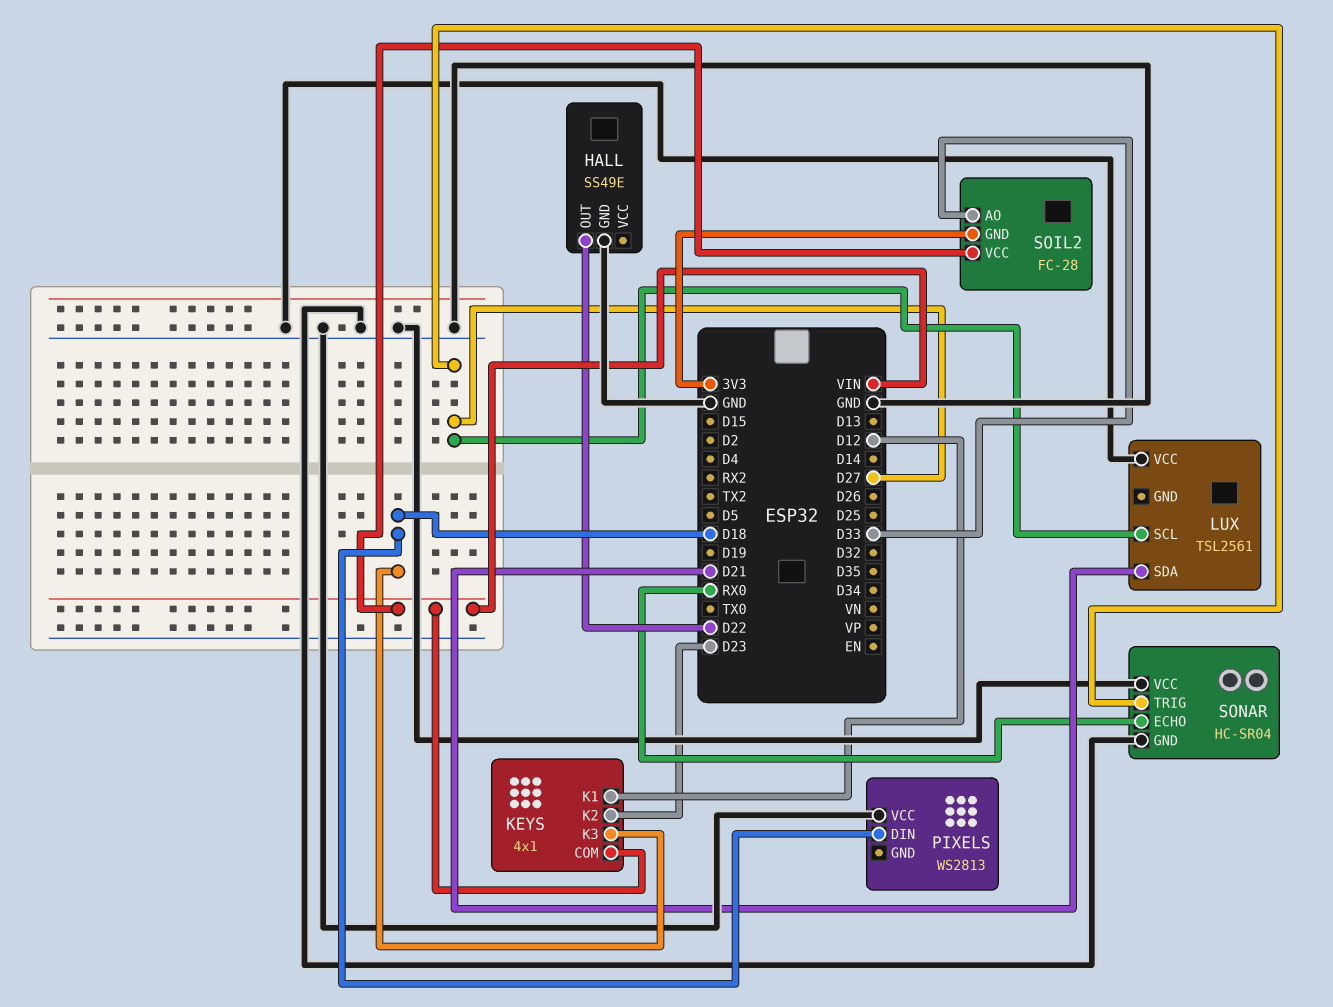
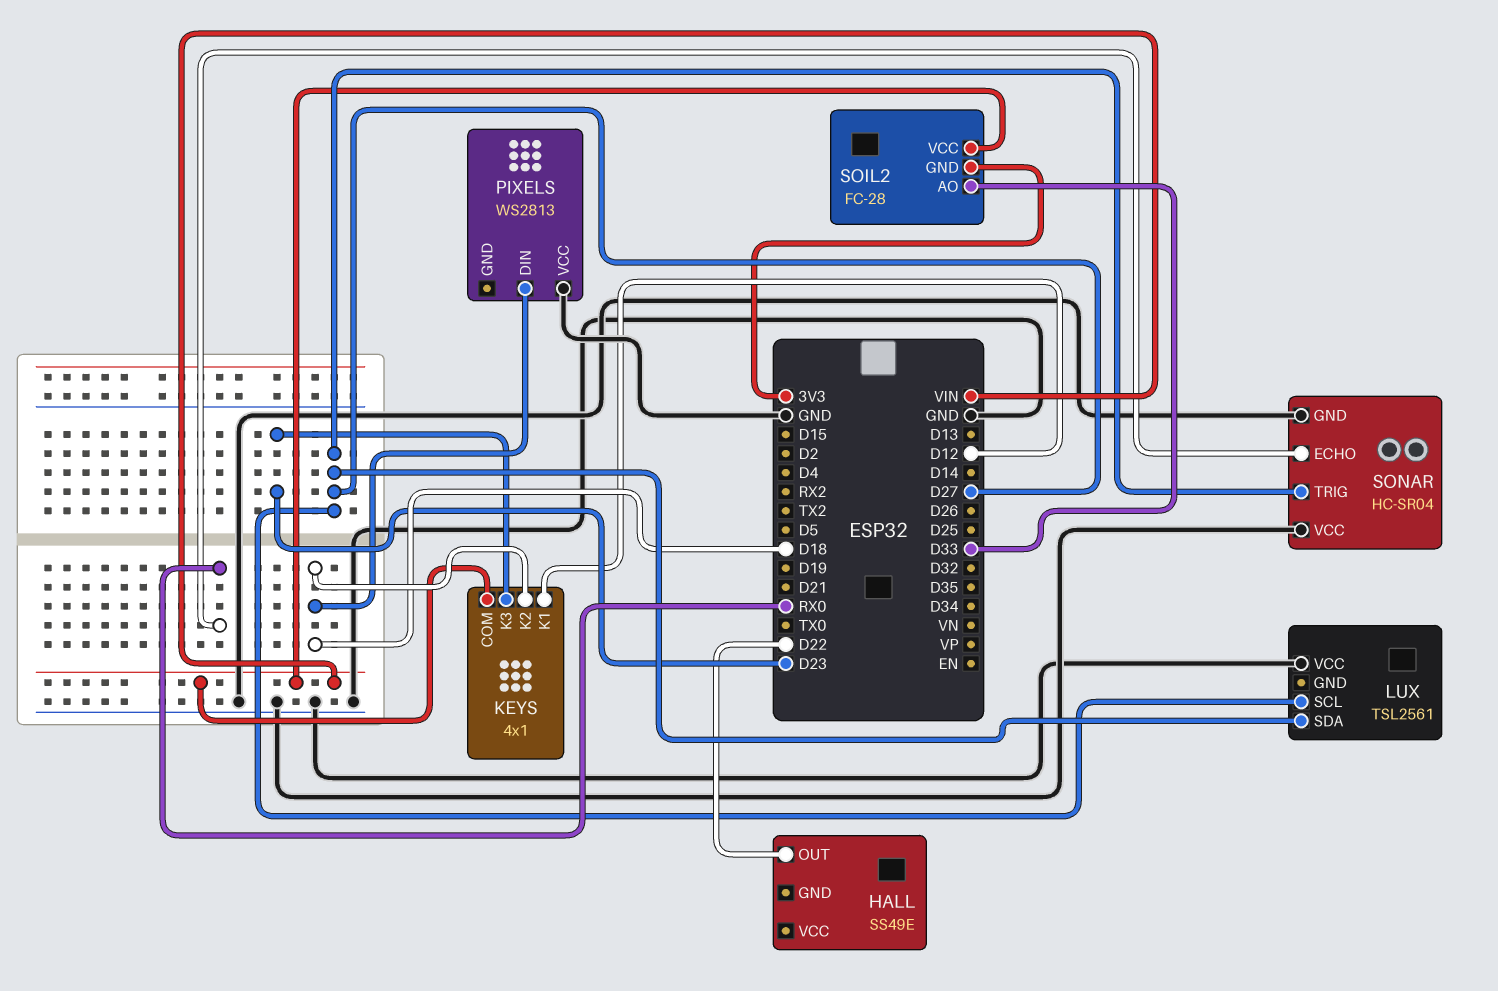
HALL pin GND: GND -> none
KEYS pin K2: D23 -> D18
KEYS pin K3: D18 -> D23
LUX pin SDA: D21 -> D27

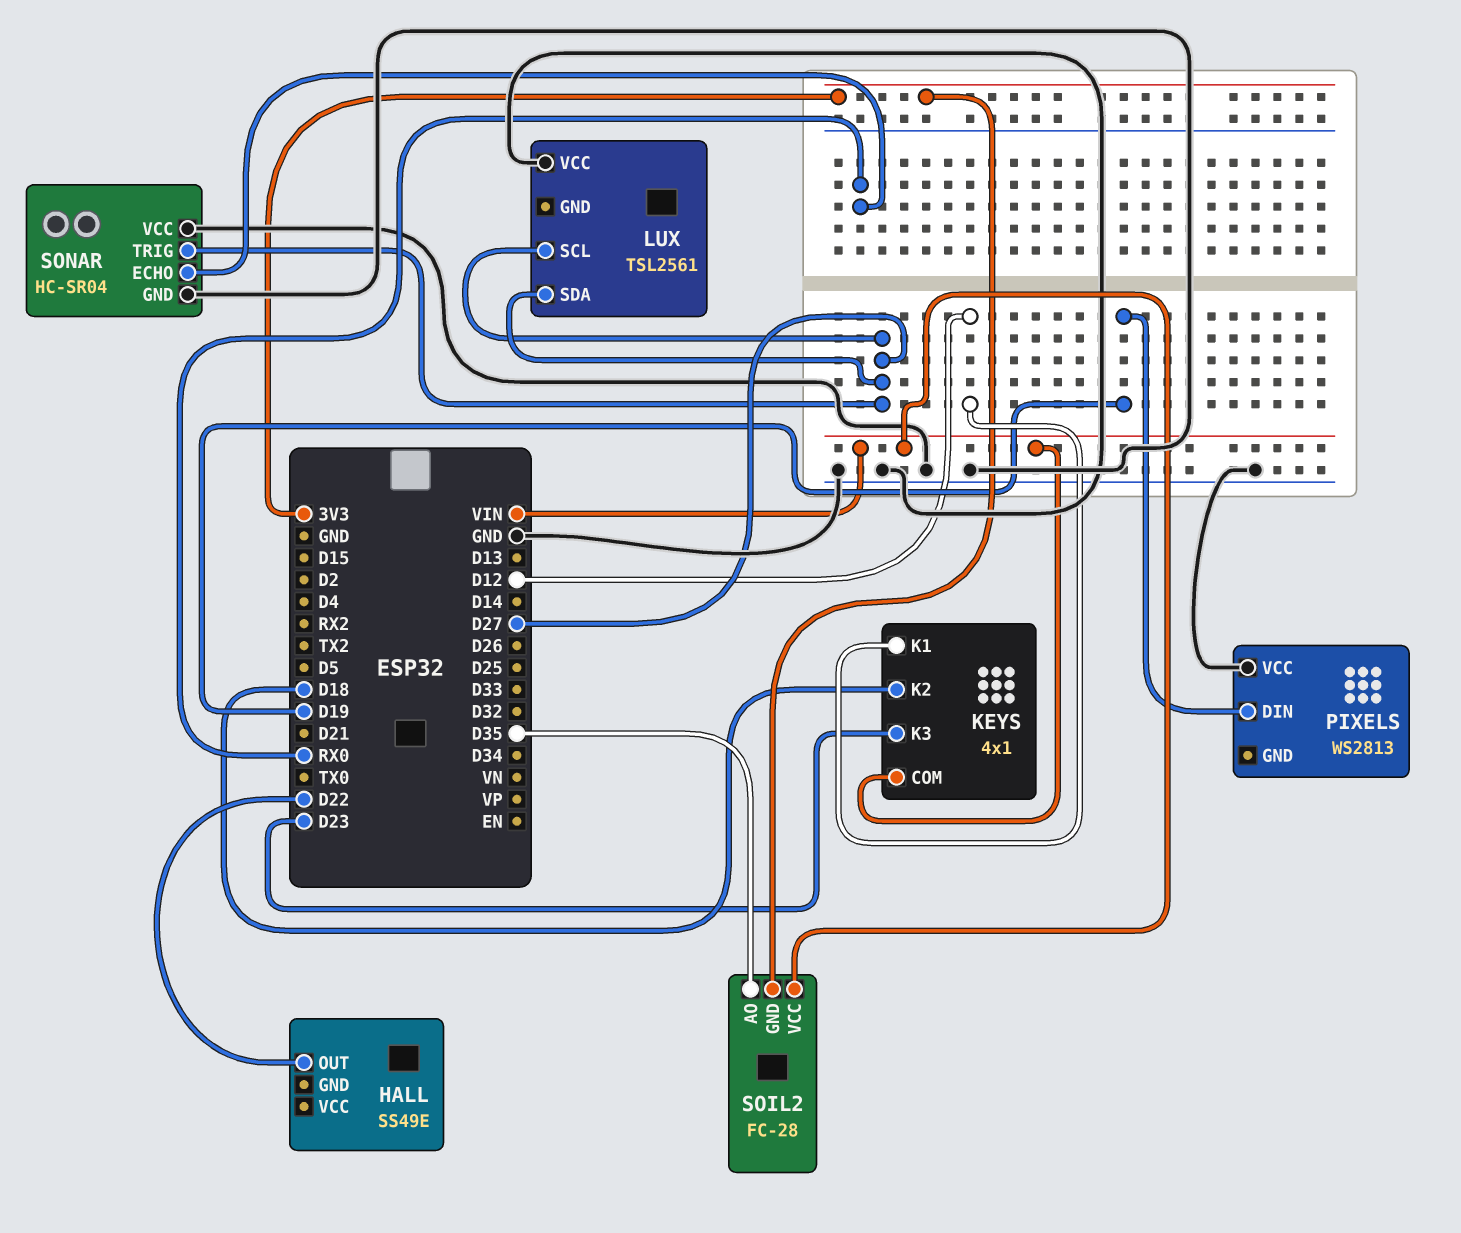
PIXELS pin DIN: D18 -> D19
SOIL2 pin AO: D33 -> D35

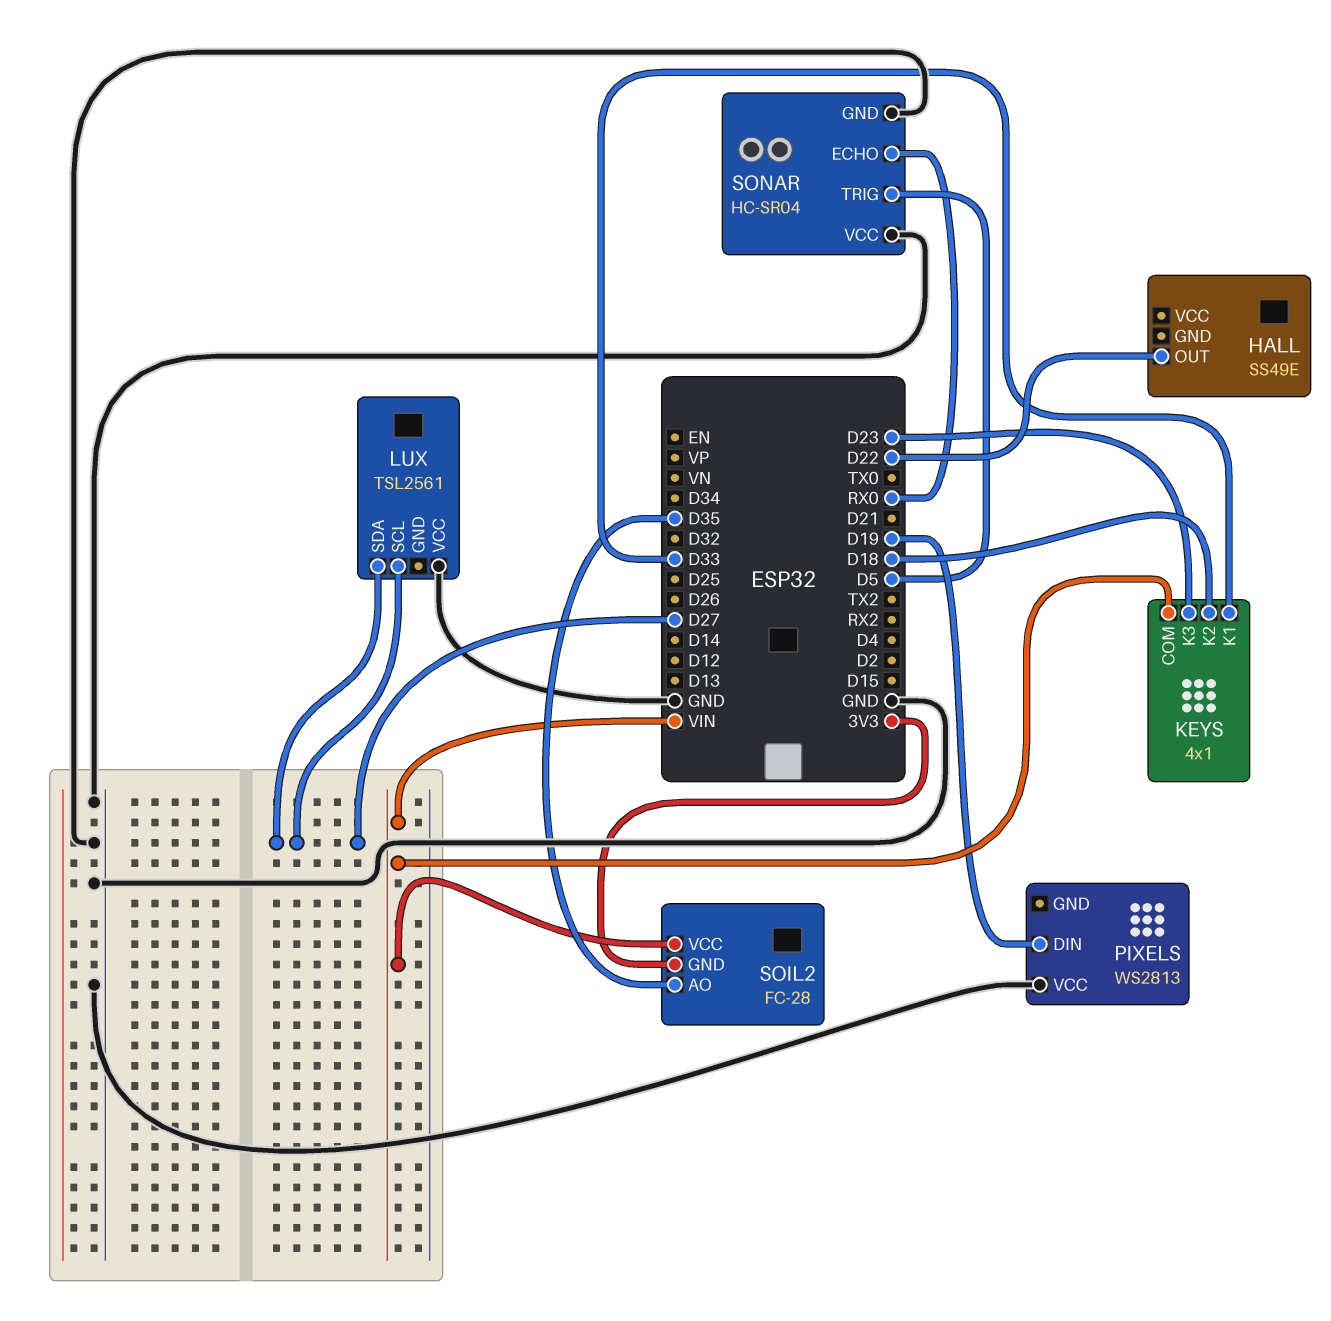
KEYS pin K1: D12 -> D33
SONAR pin TRIG: D27 -> D5

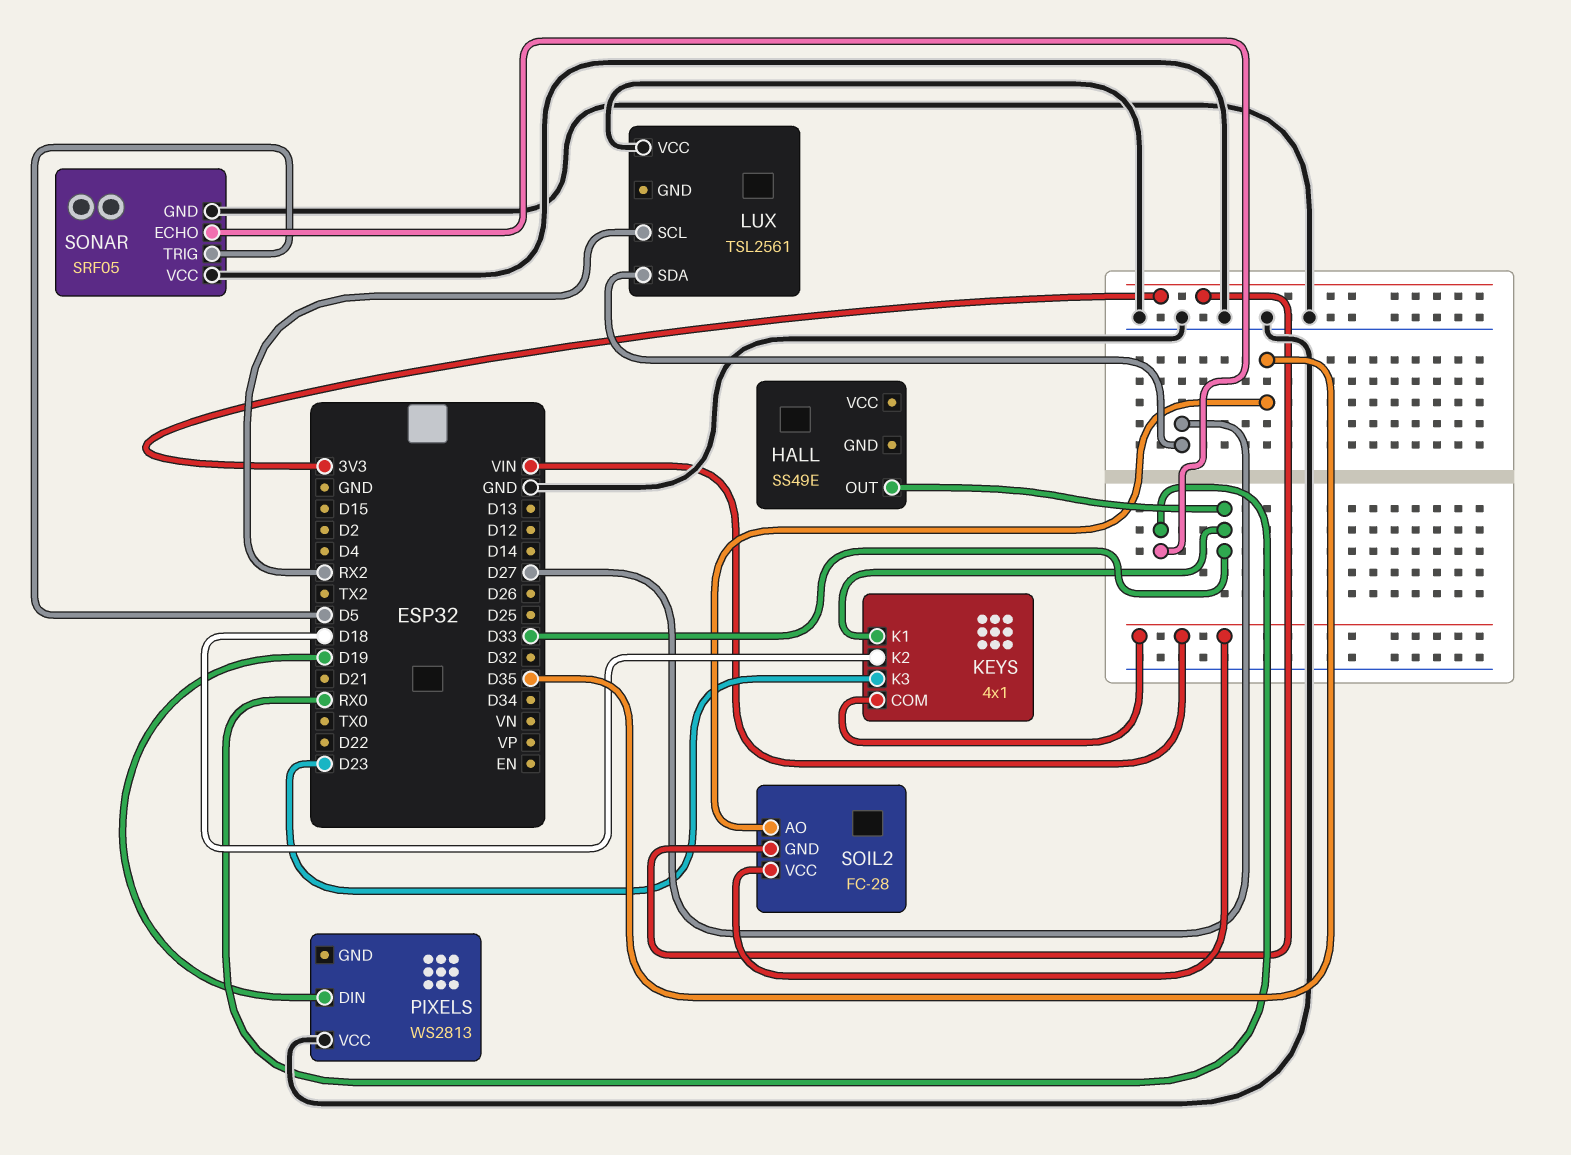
HALL pin OUT: D22 -> D33
LUX pin SCL: D27 -> RX2
SONAR: HC-SR04 -> SRF05

